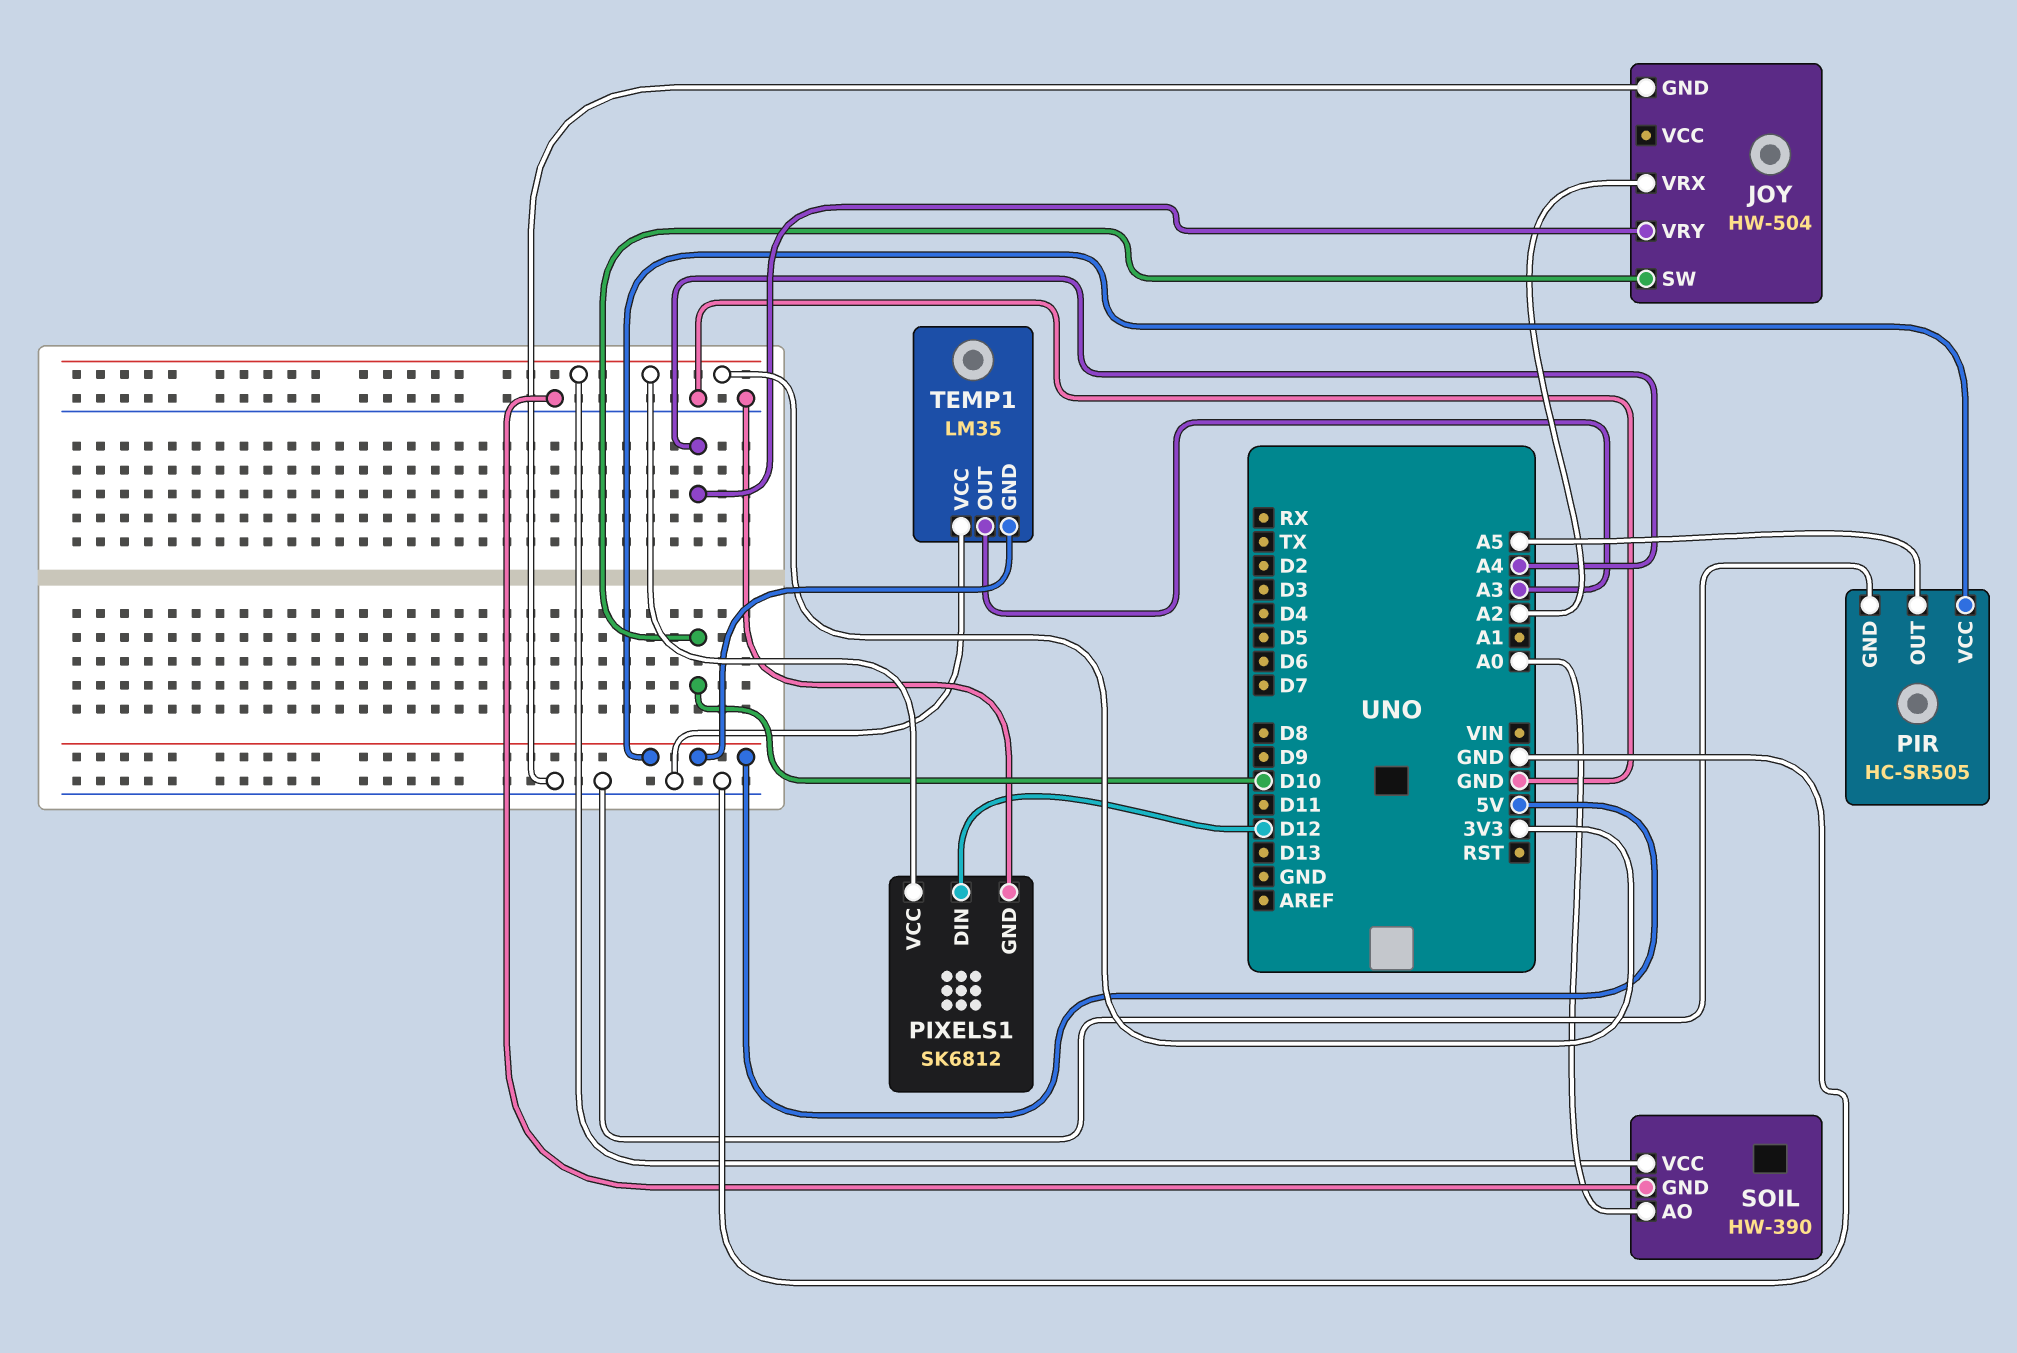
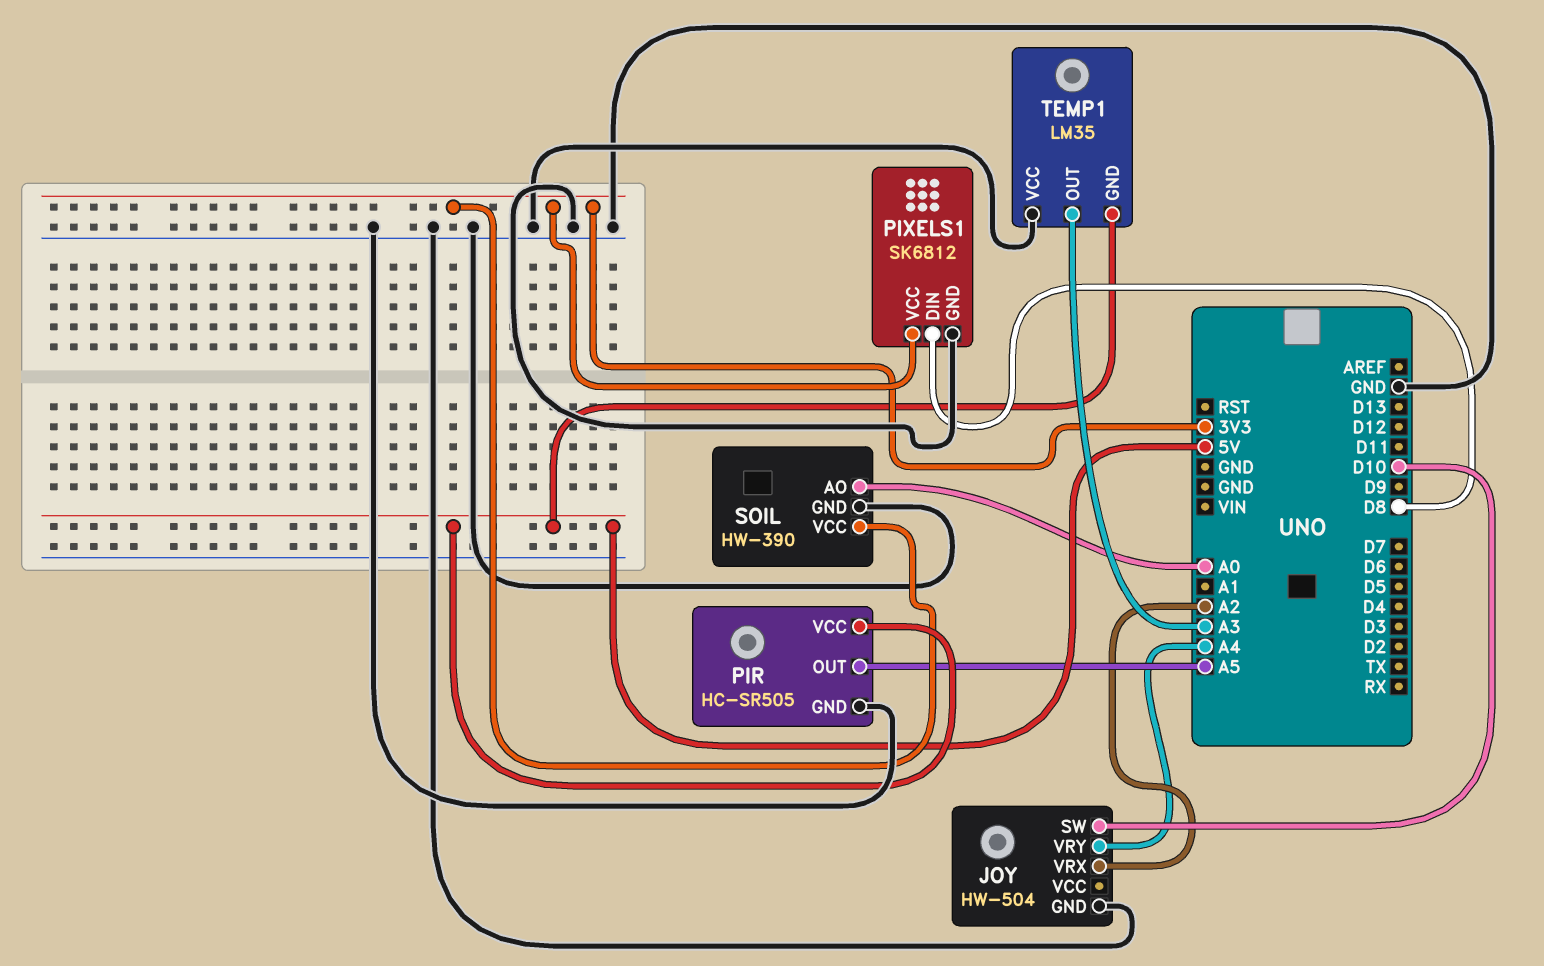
PIXELS1 pin DIN: D12 -> D8

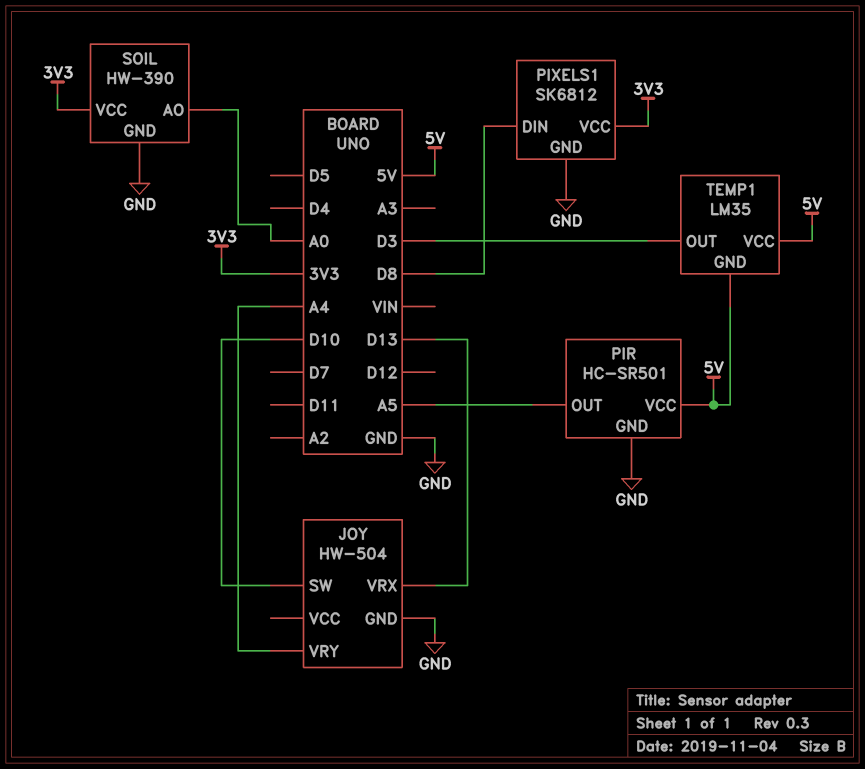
JOY pin VRX: A2 -> D13
PIR: HC-SR505 -> HC-SR501
TEMP1 pin OUT: A3 -> D3
TEMP1 pin VCC: GND -> 5V

